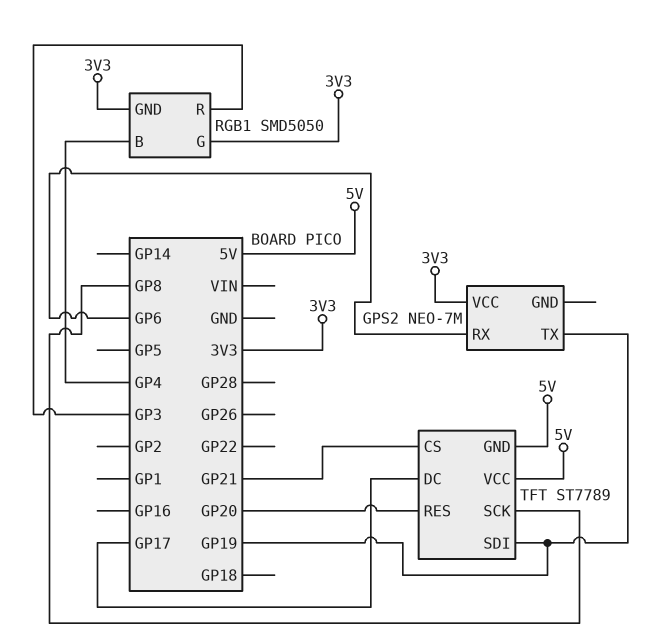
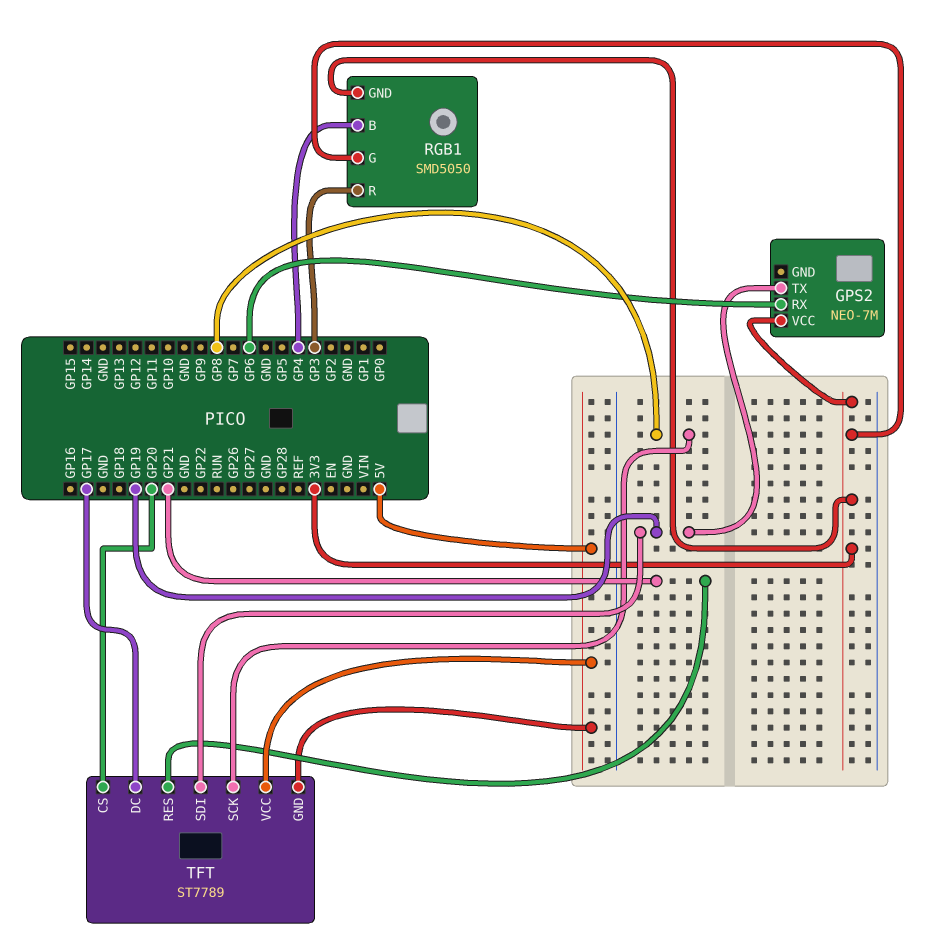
TFT pin CS: GP21 -> GP20
TFT pin RES: GP20 -> GP21

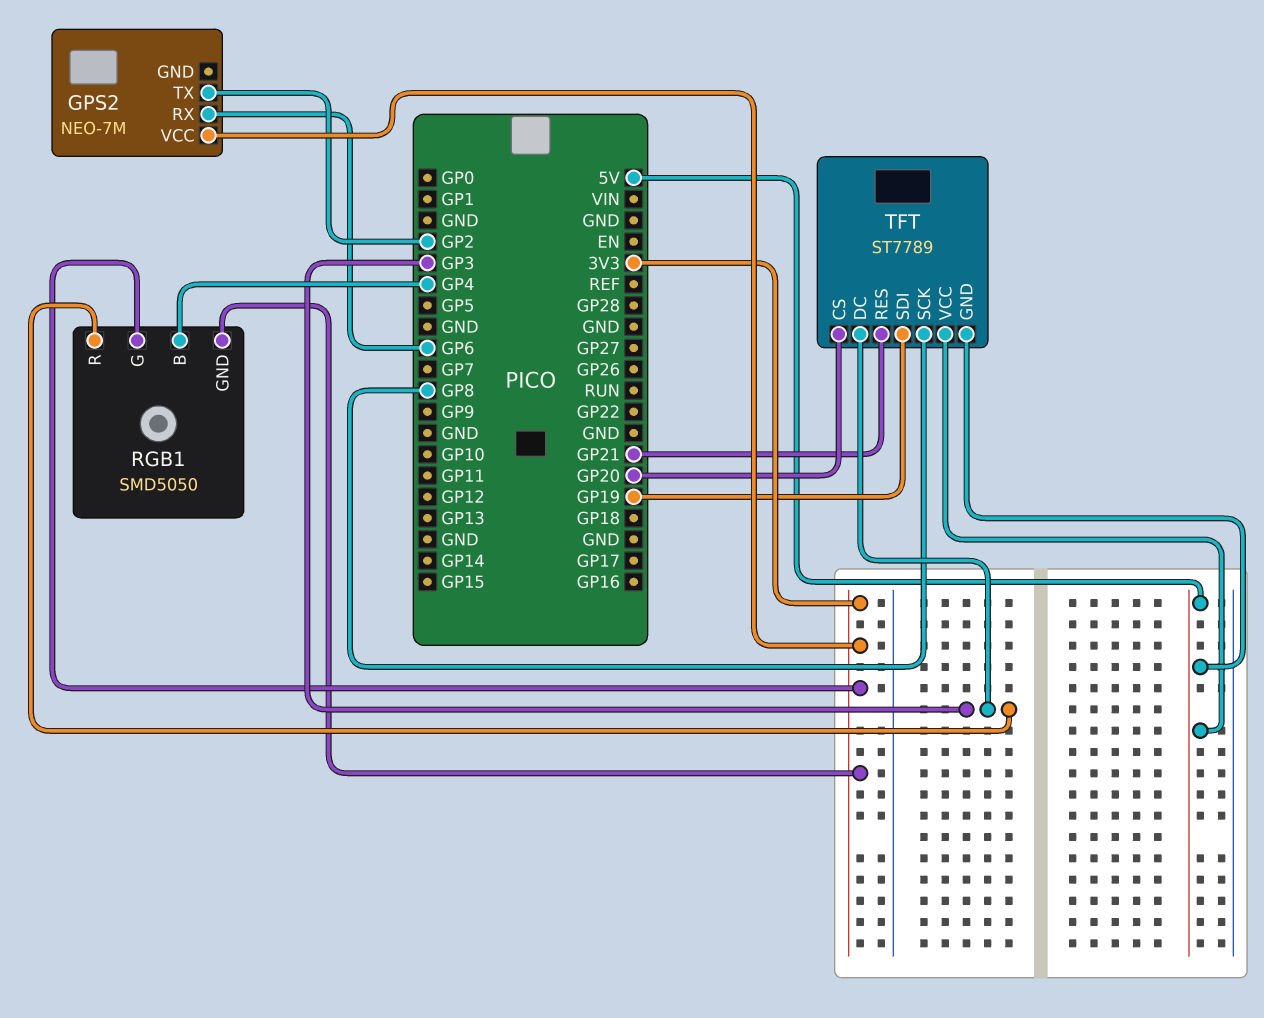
GPS2 pin TX: GP19 -> GP2
TFT pin DC: GP17 -> GP3

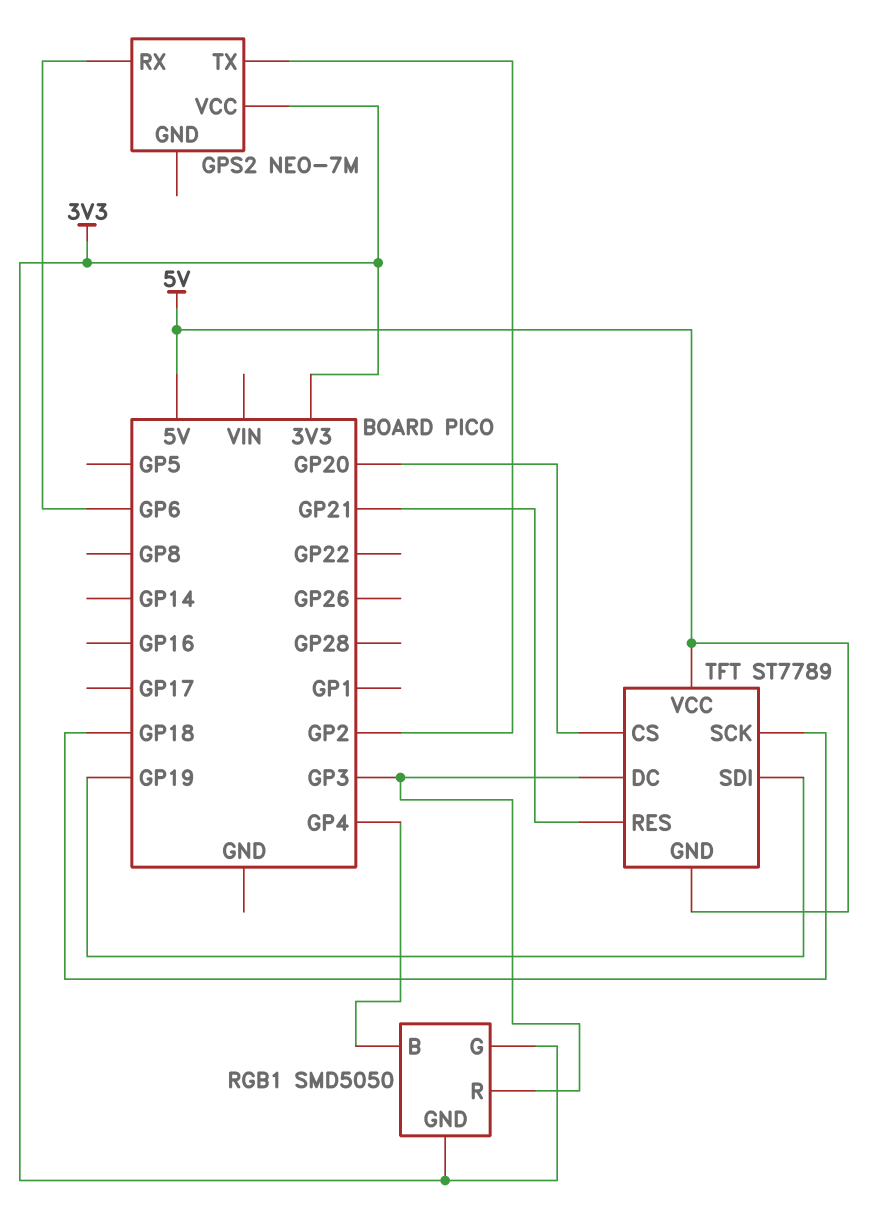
TFT pin SCK: GP8 -> GP18

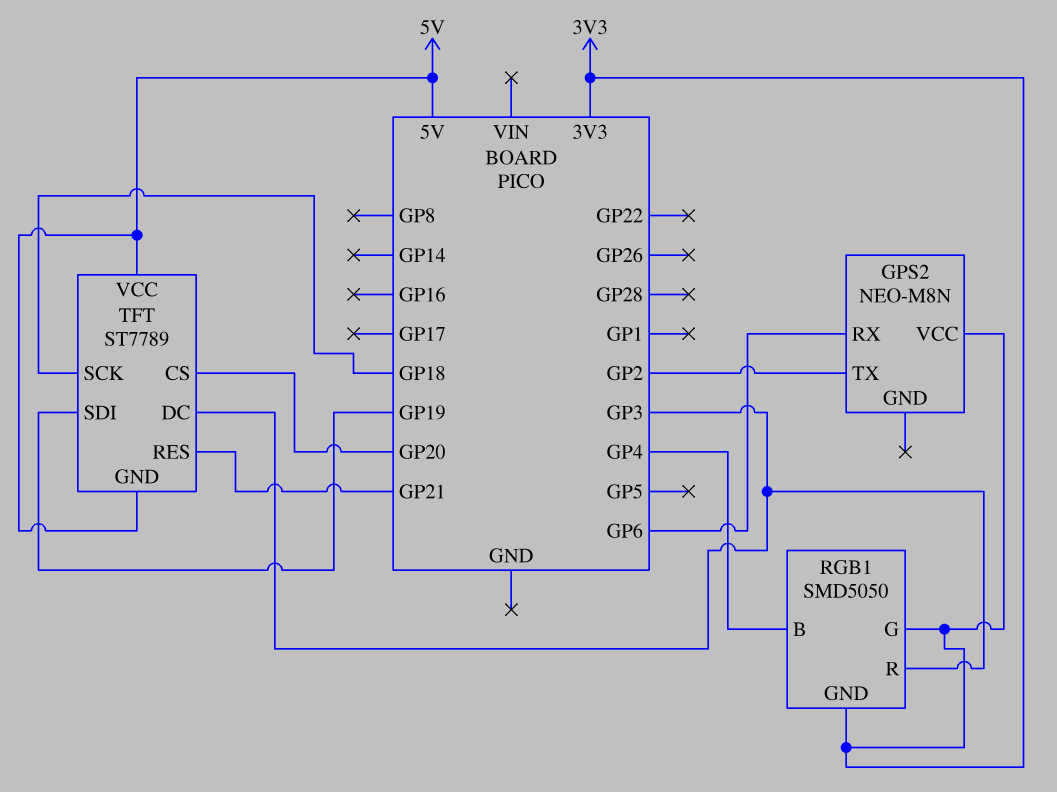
GPS2: NEO-7M -> NEO-M8N

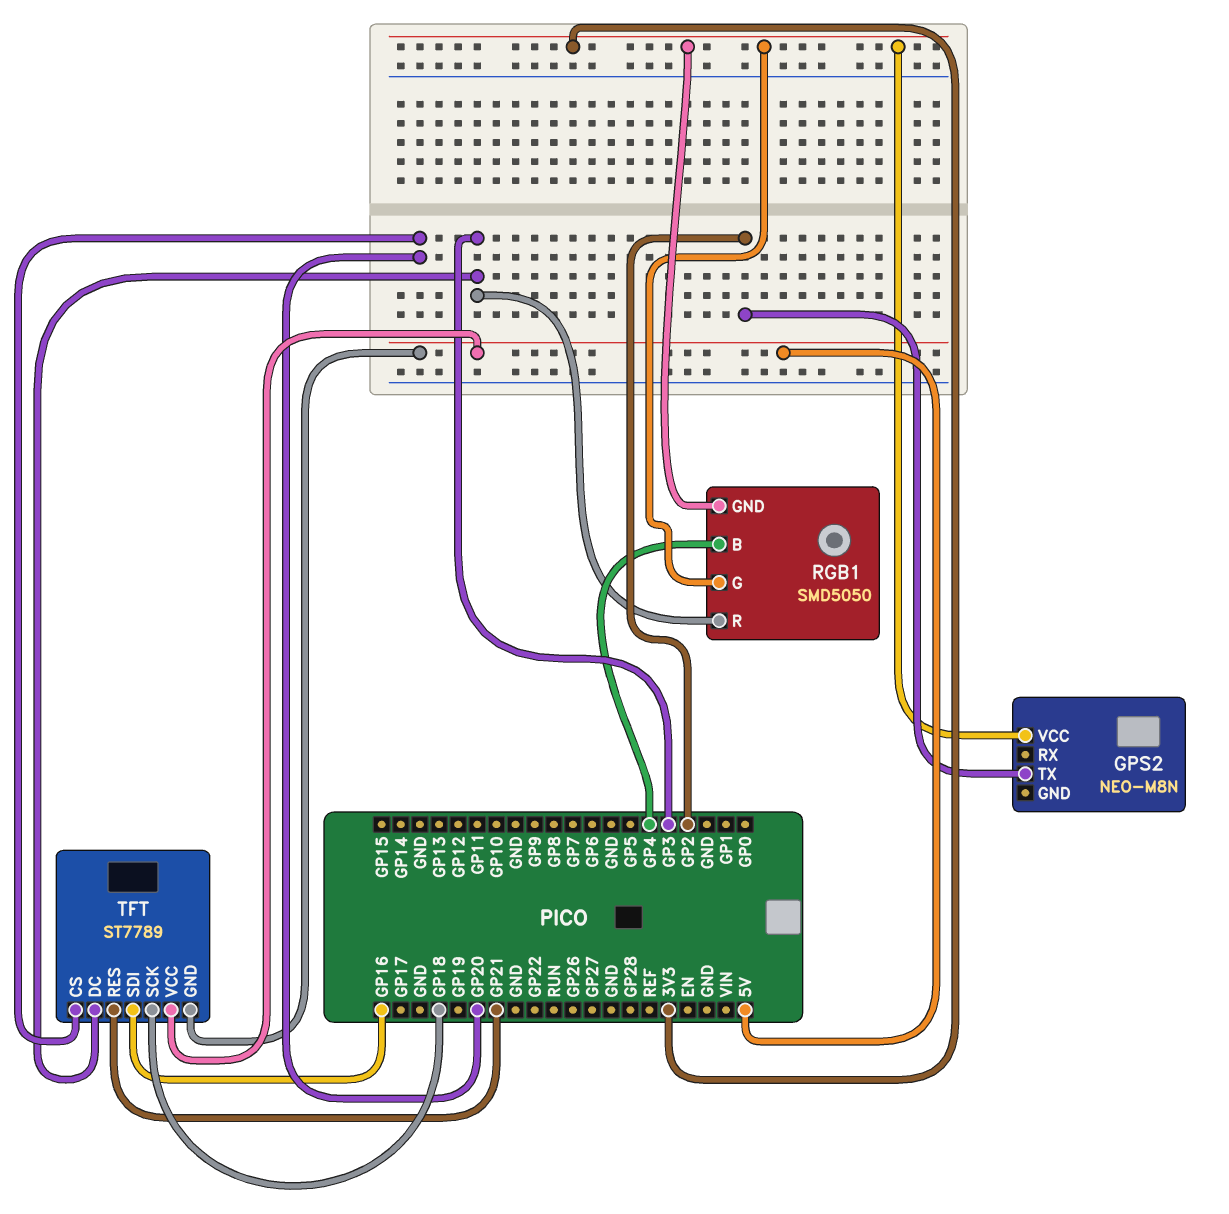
GPS2 pin RX: GP6 -> none
TFT pin SDI: GP19 -> GP16

